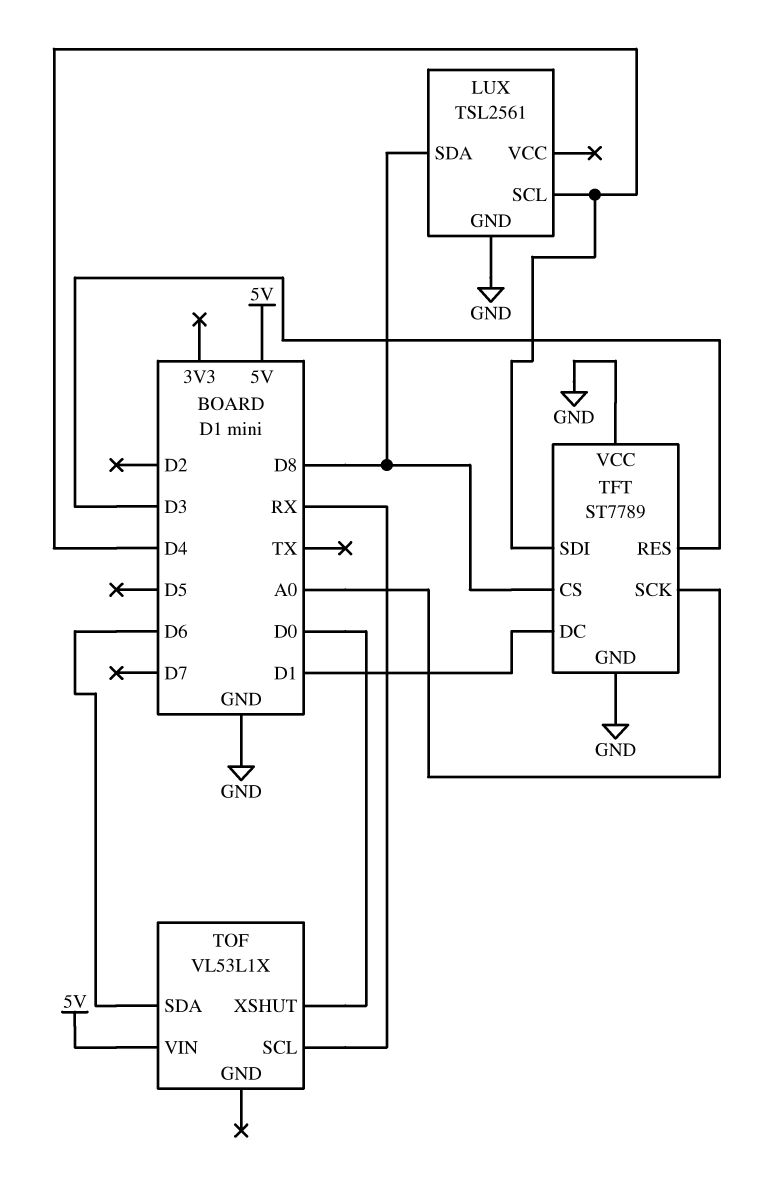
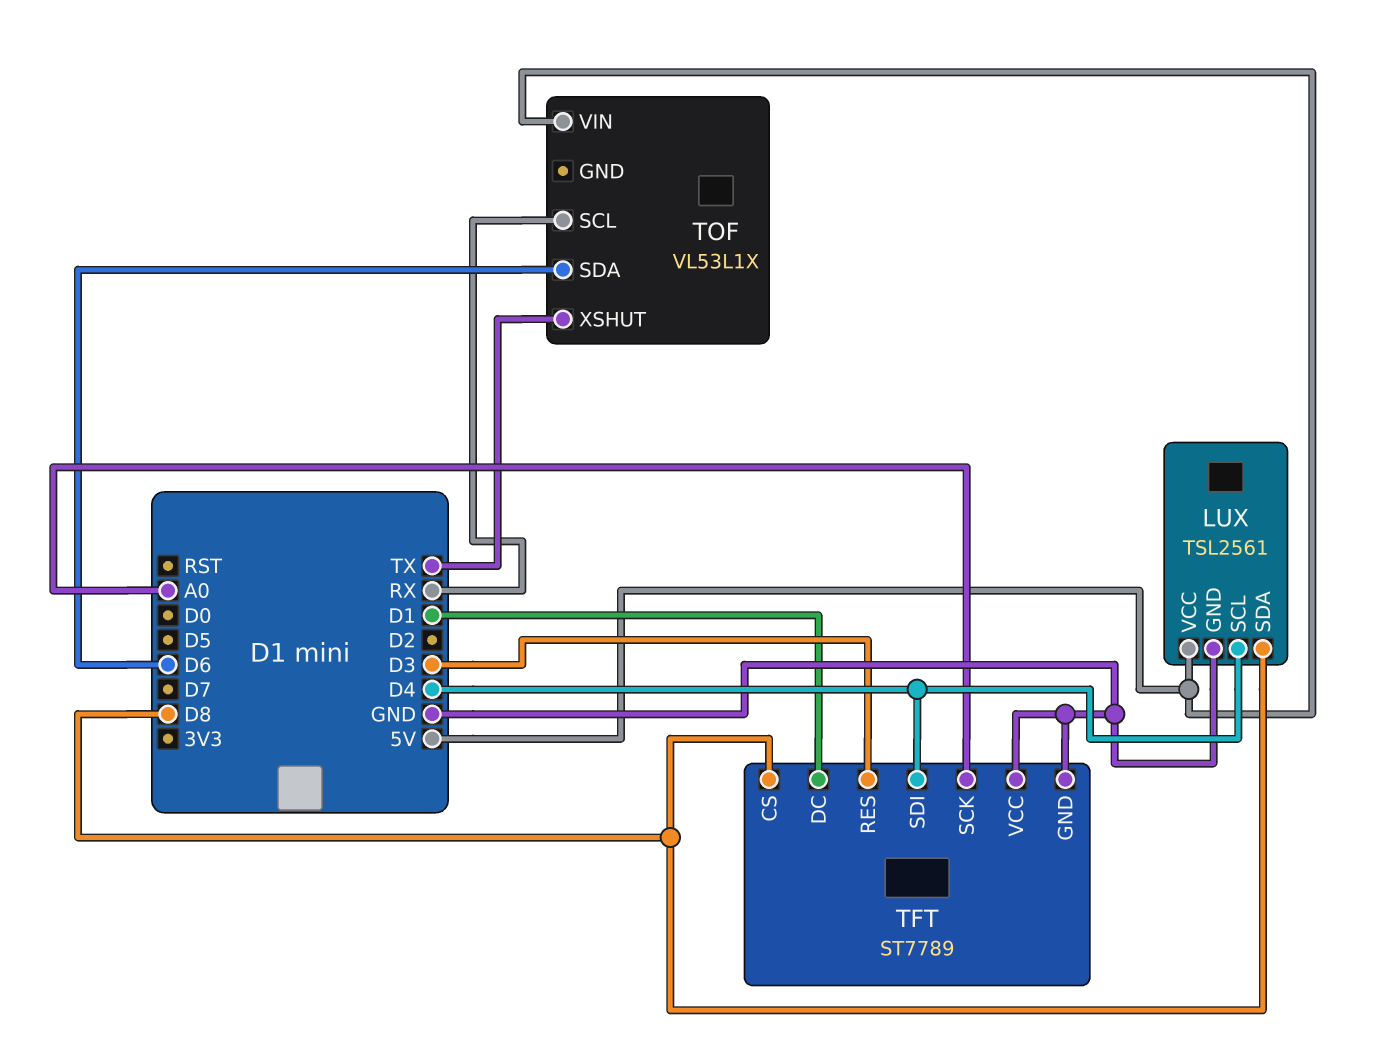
LUX pin VCC: none -> 5V
TOF pin XSHUT: D0 -> TX

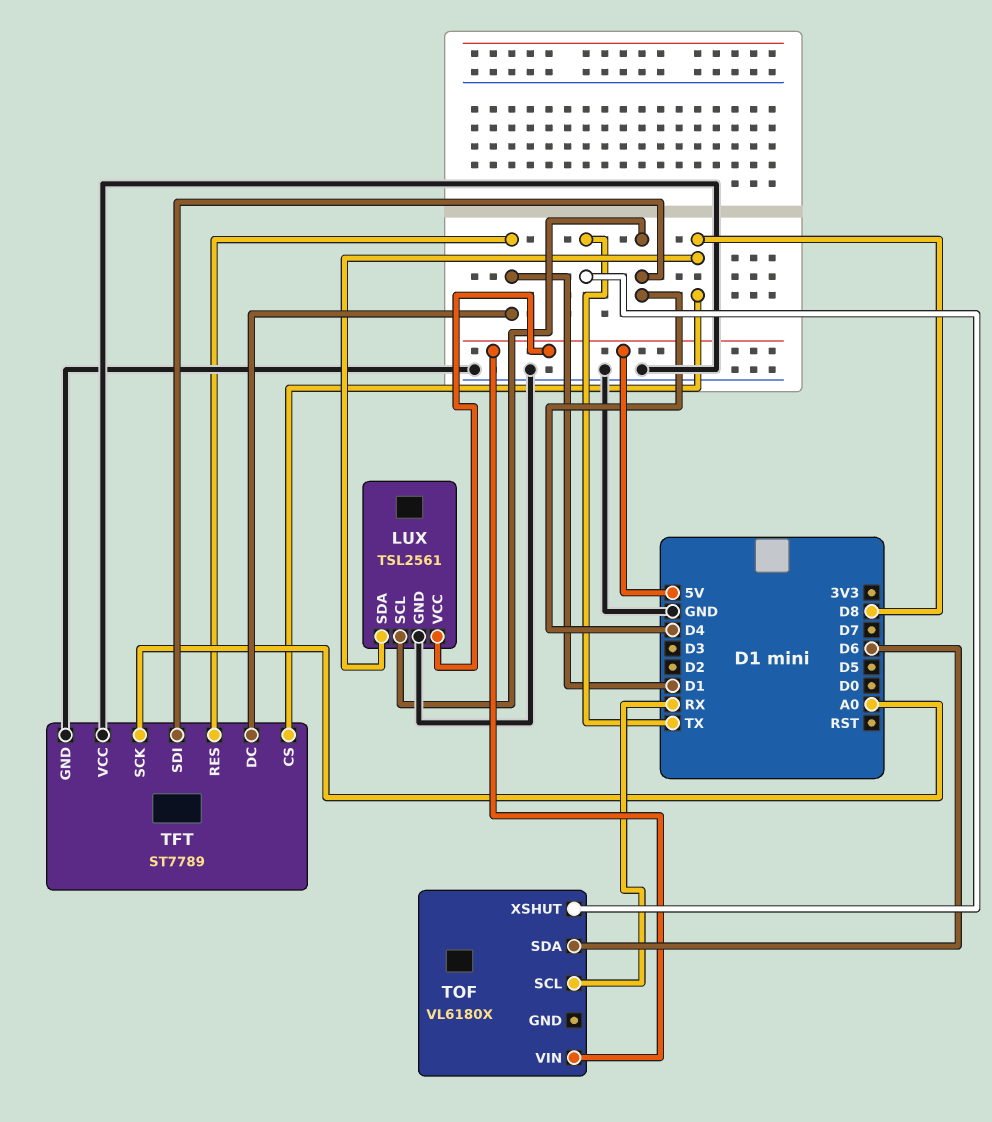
TFT pin RES: D3 -> D1
TOF: VL53L1X -> VL6180X

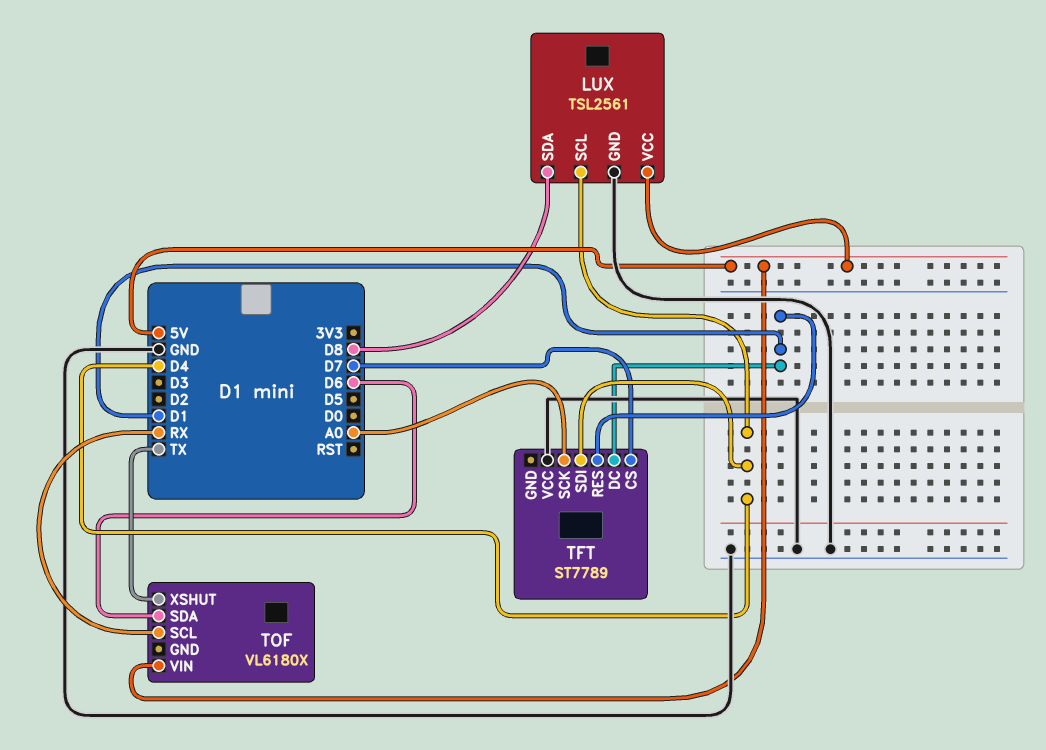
TFT pin CS: D8 -> D7
TFT pin GND: GND -> none

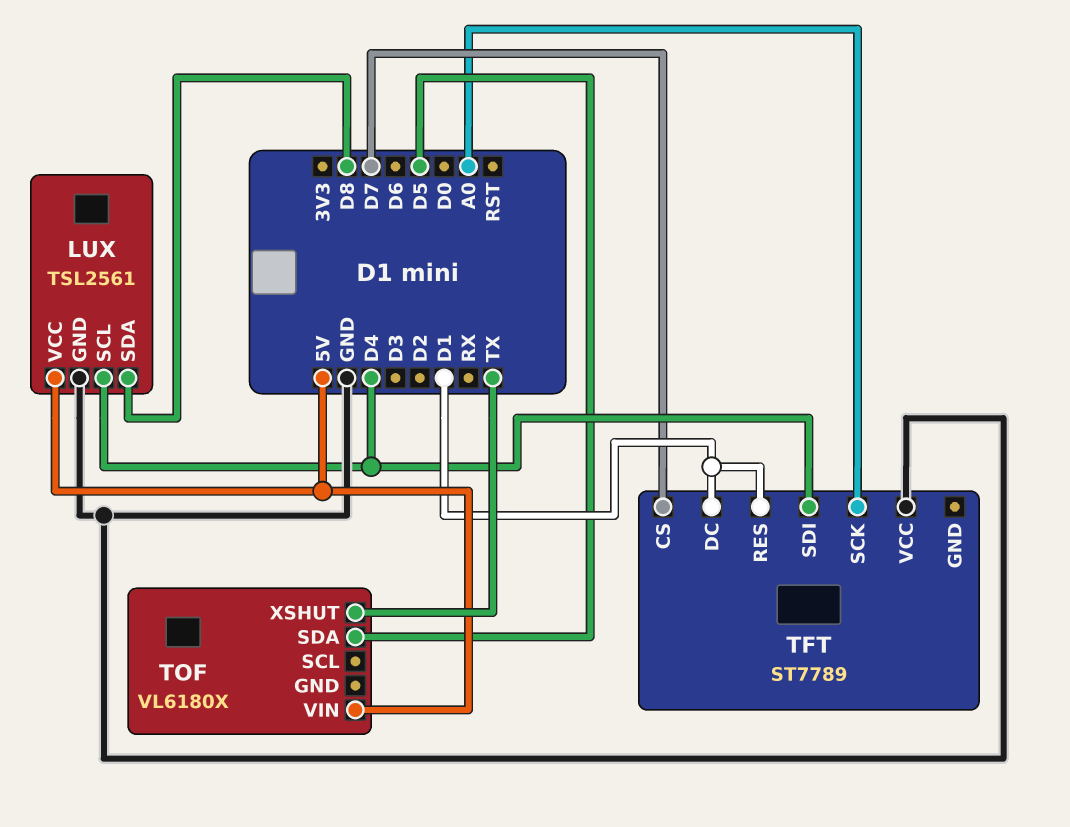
TOF pin SCL: RX -> none
TOF pin SDA: D6 -> D5

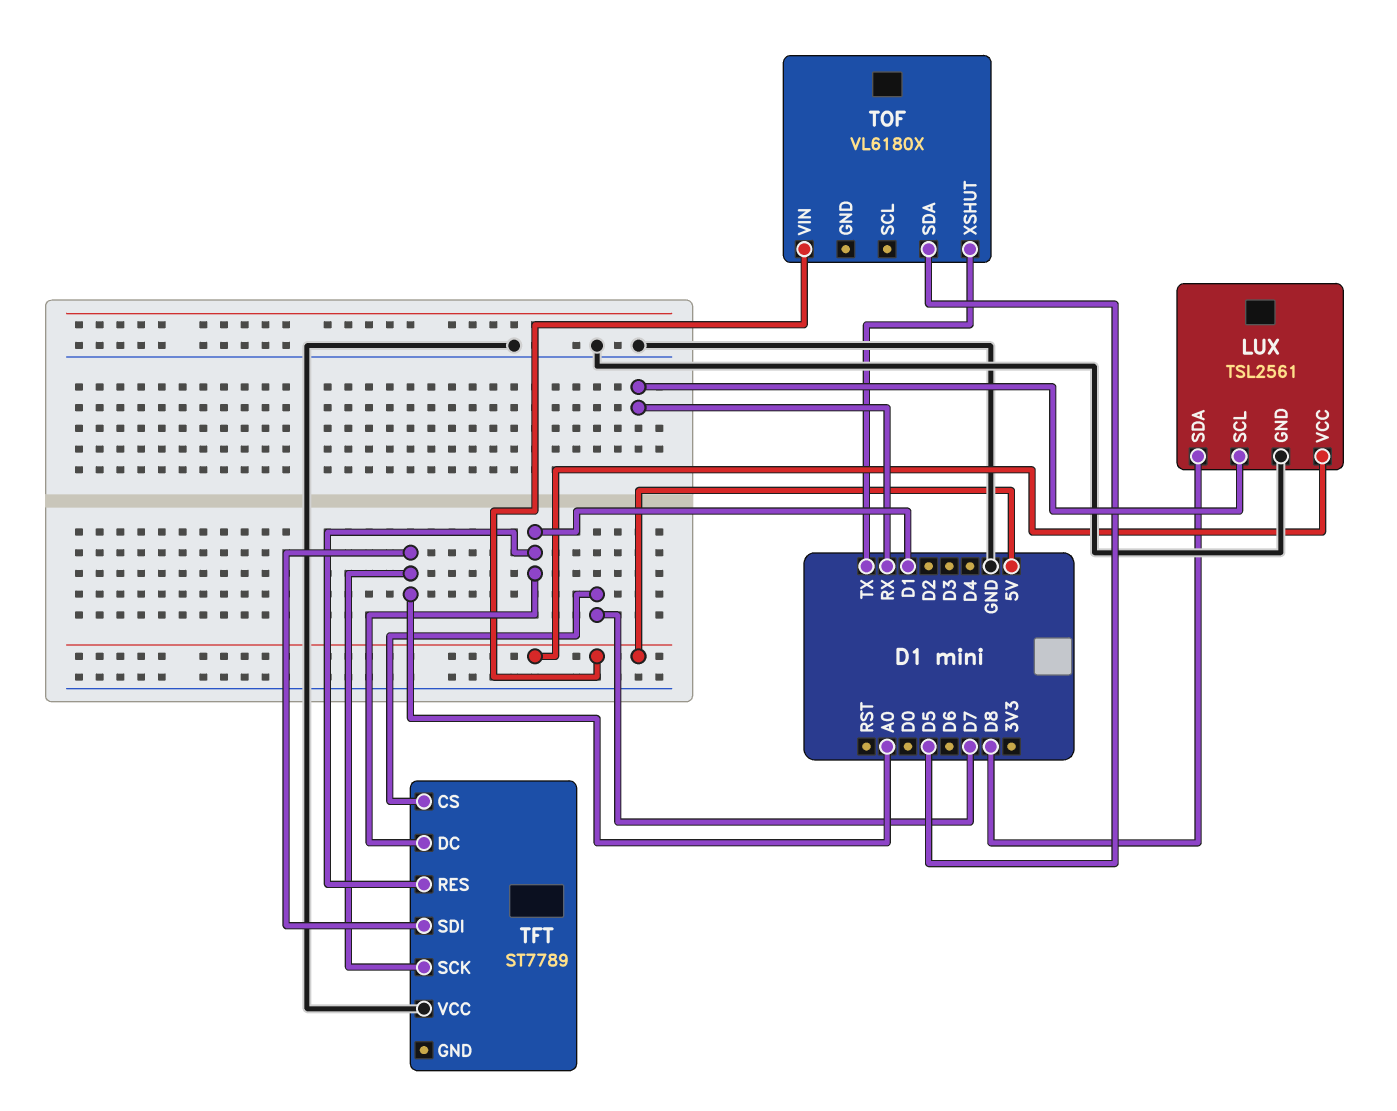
LUX pin SCL: D4 -> RX
TFT pin SDI: D4 -> A0

